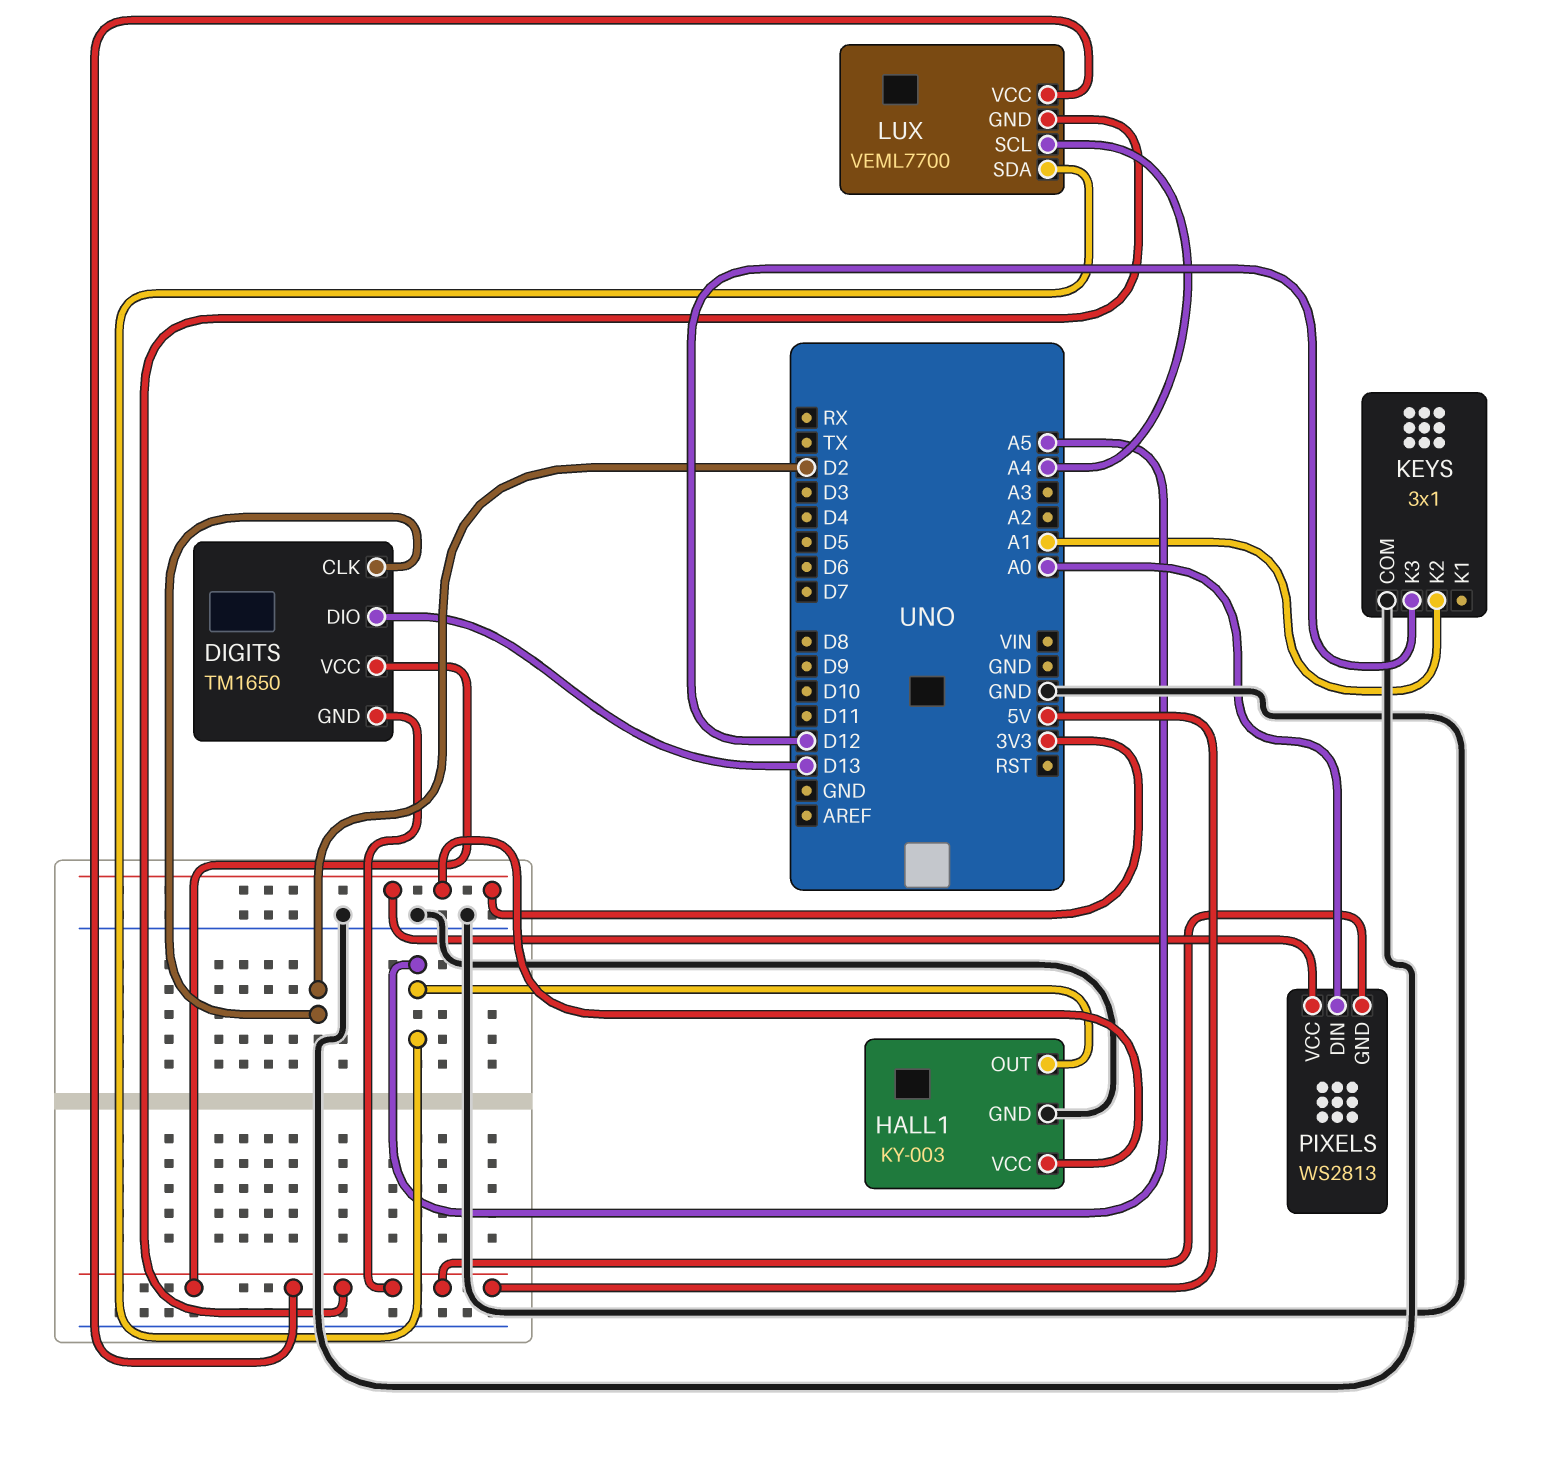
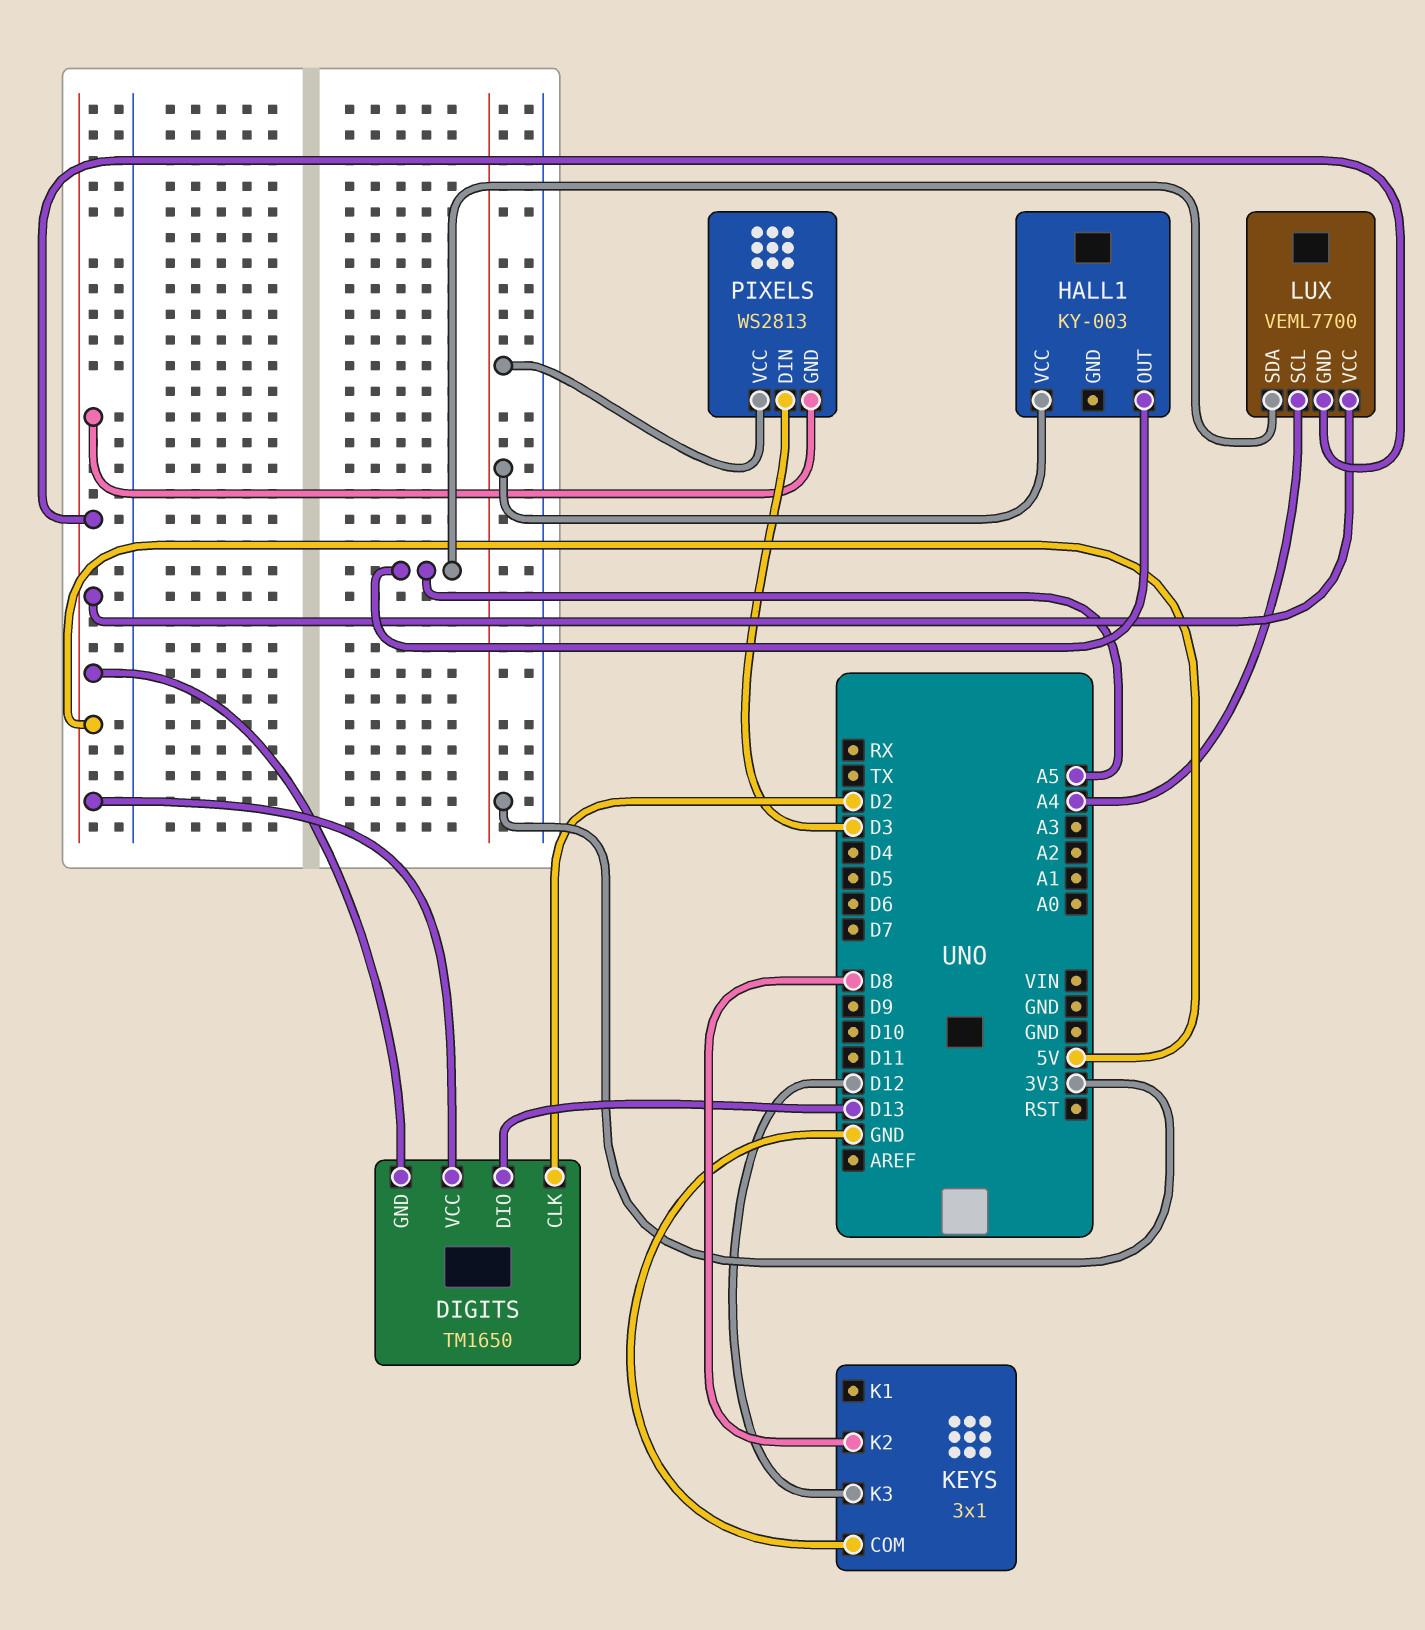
HALL1 pin GND: GND -> none
KEYS pin K2: A1 -> D8
PIXELS pin DIN: A0 -> D3

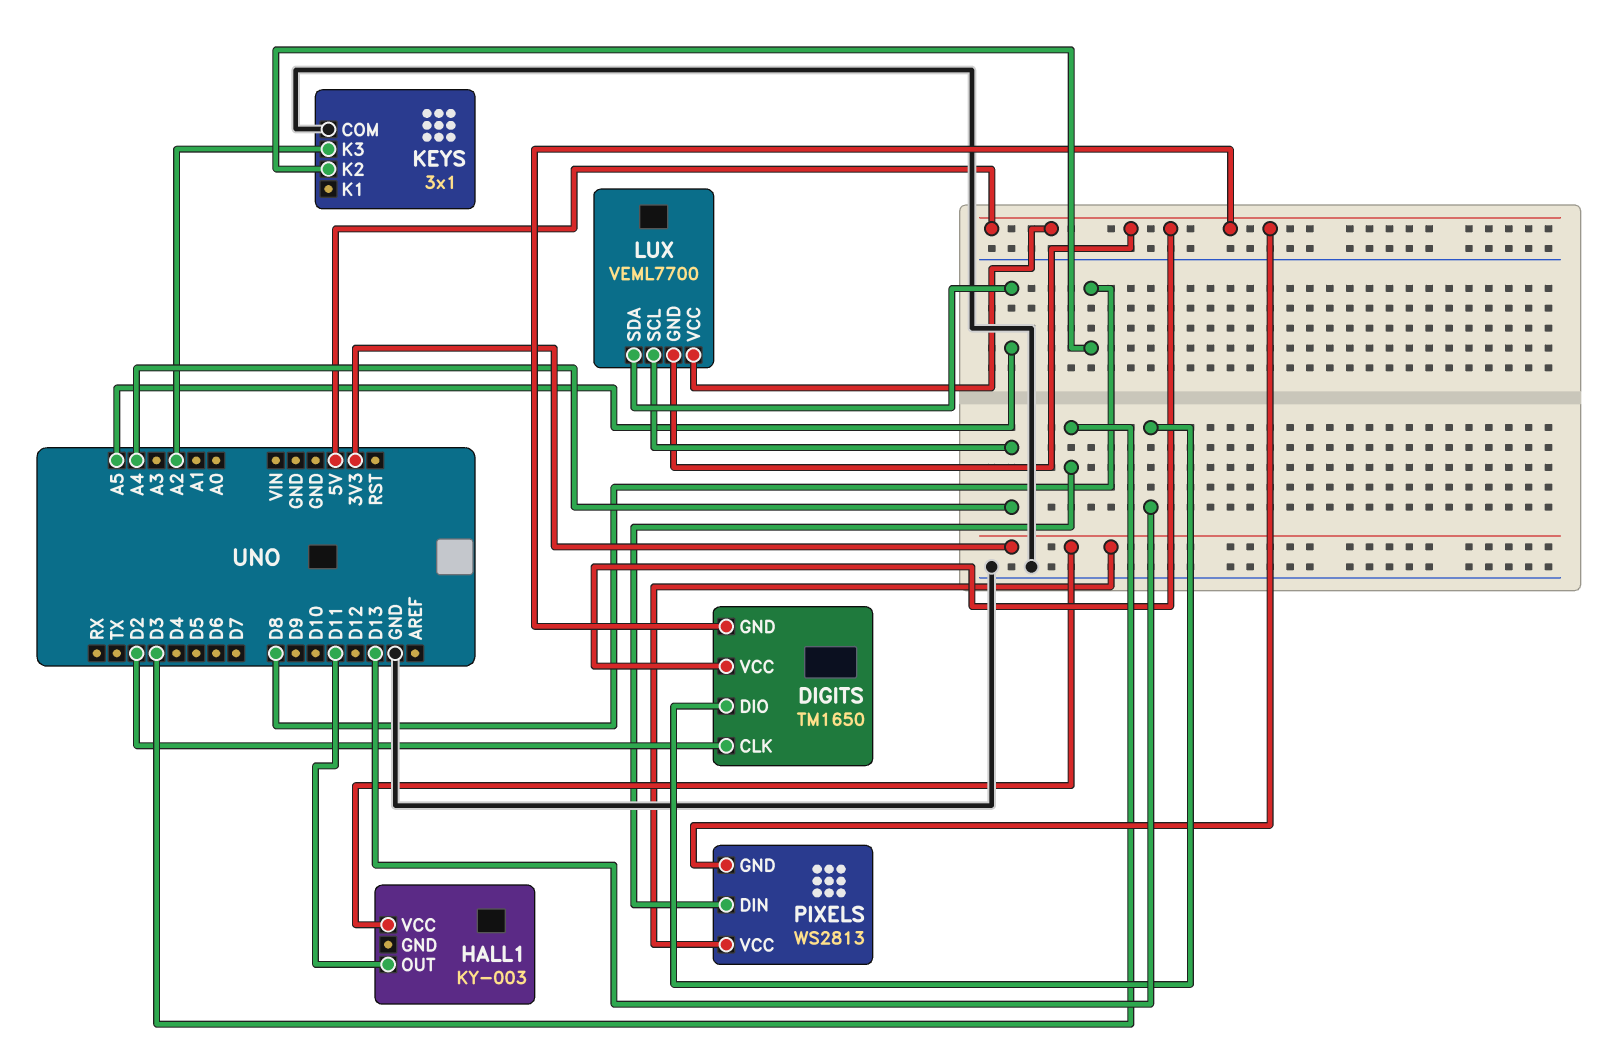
HALL1 pin OUT: A5 -> D11
KEYS pin K3: D12 -> A2

